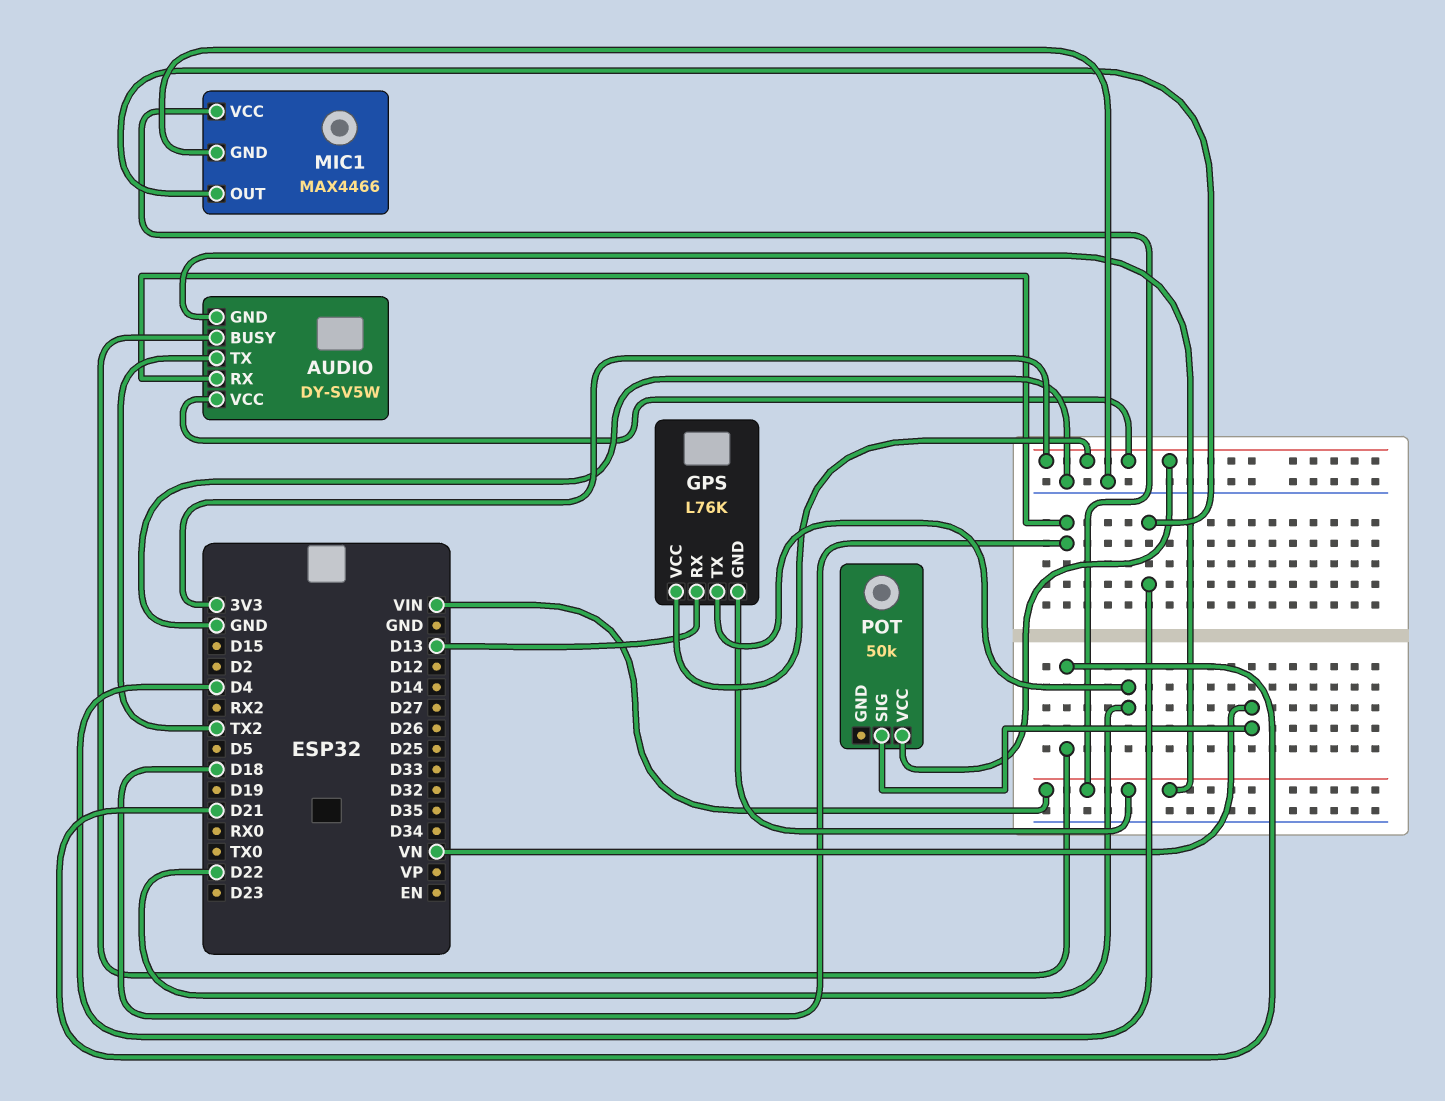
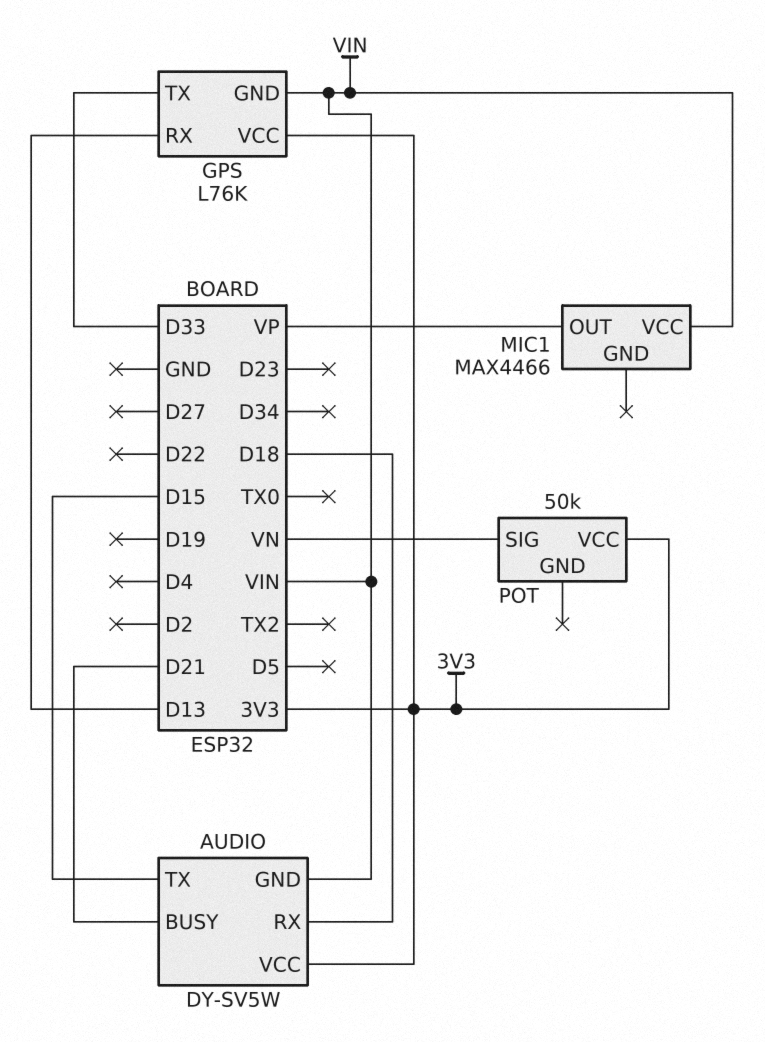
AUDIO pin TX: TX2 -> D15
GPS pin TX: D22 -> D33
MIC1 pin GND: GND -> none
MIC1 pin OUT: D4 -> VP

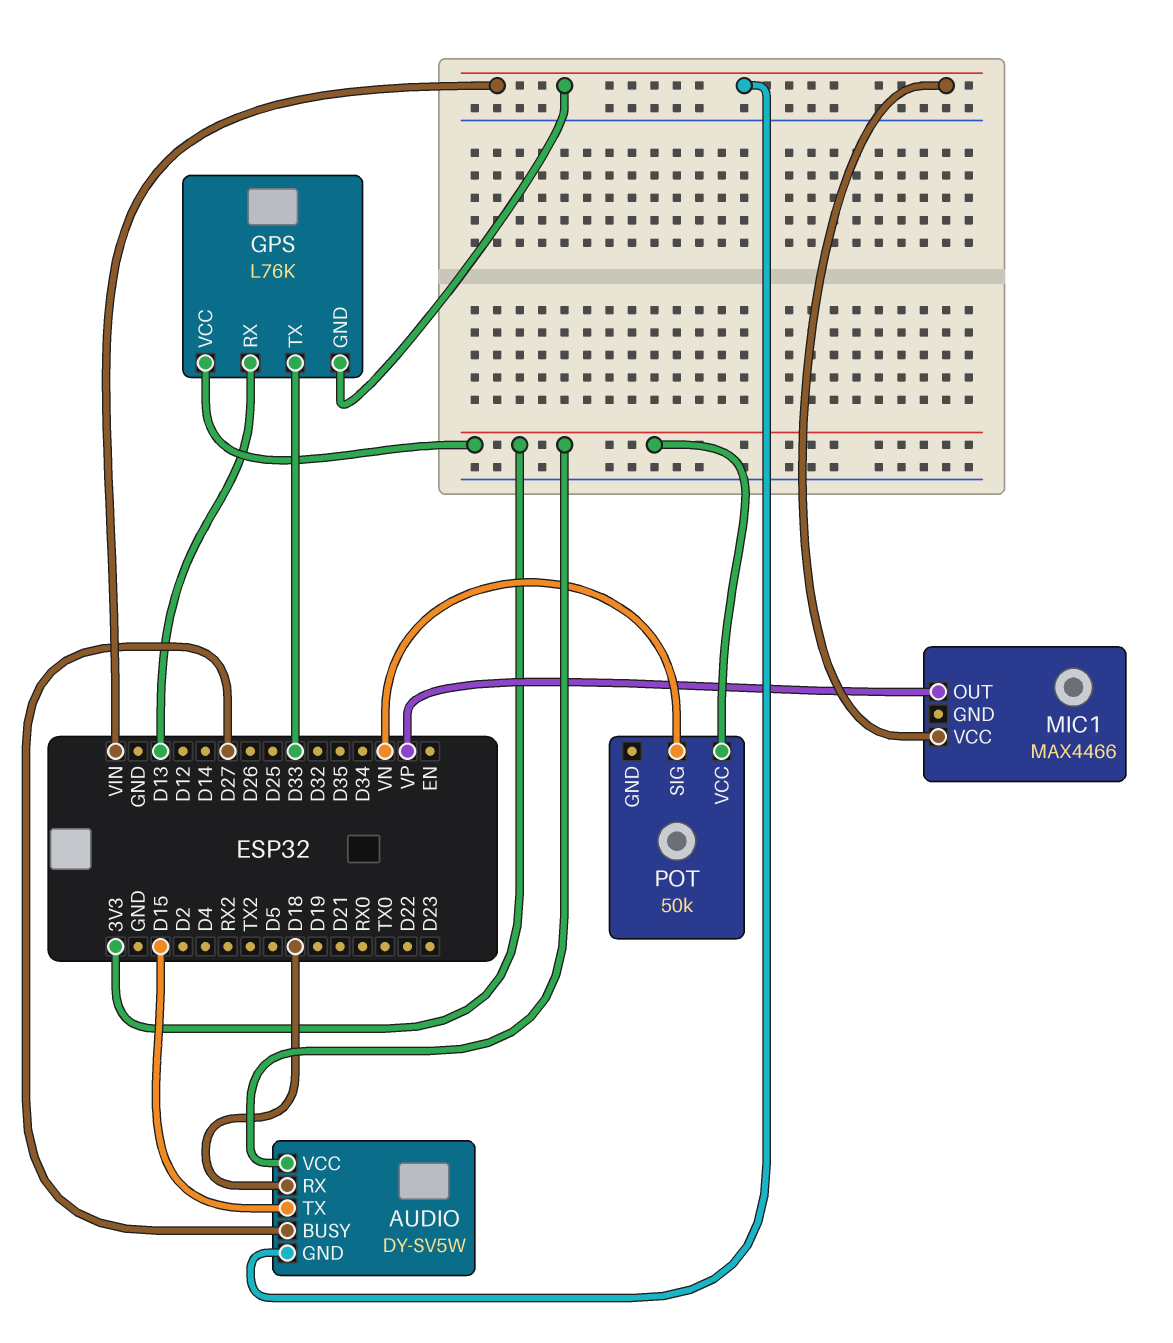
AUDIO pin BUSY: D21 -> D27

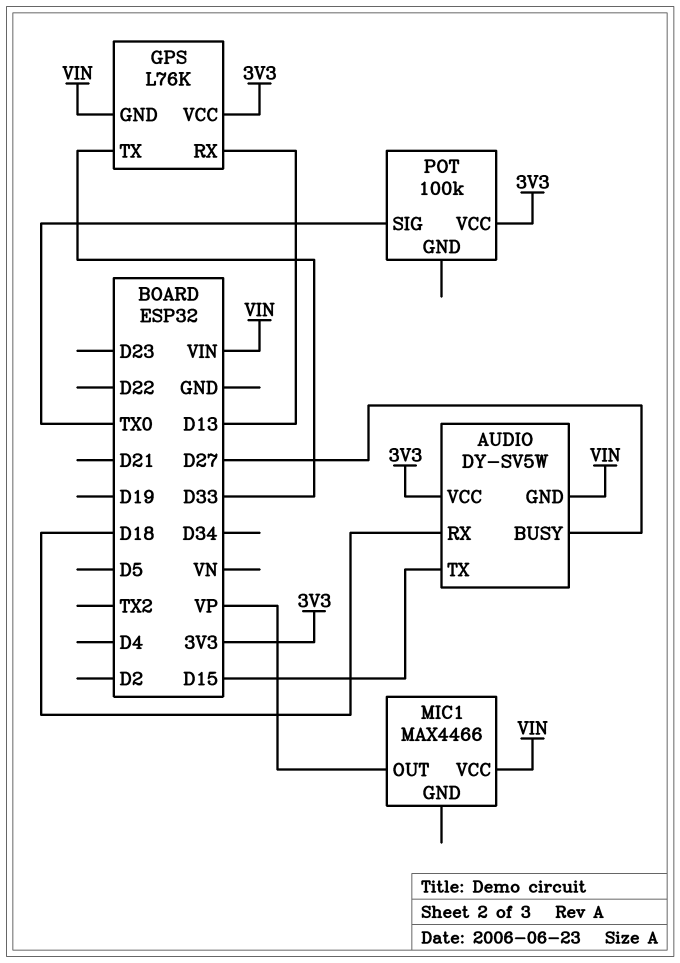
POT: 50k -> 100k
POT pin SIG: VN -> TX0

